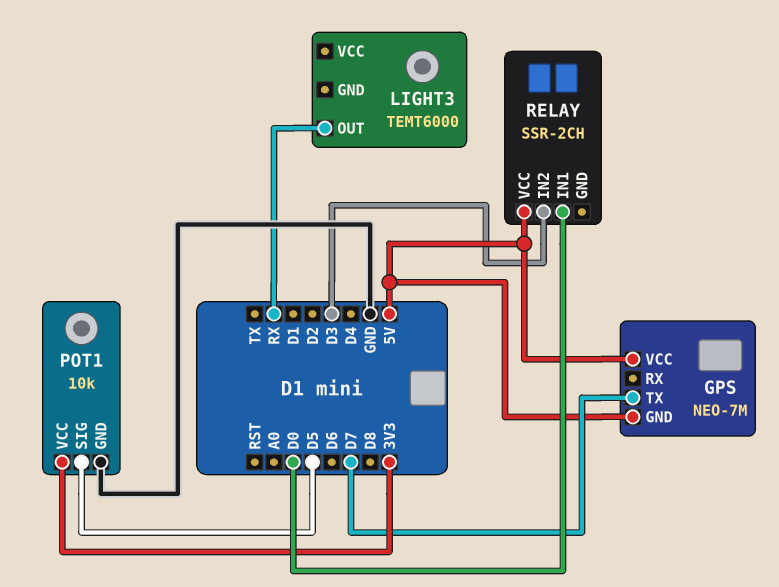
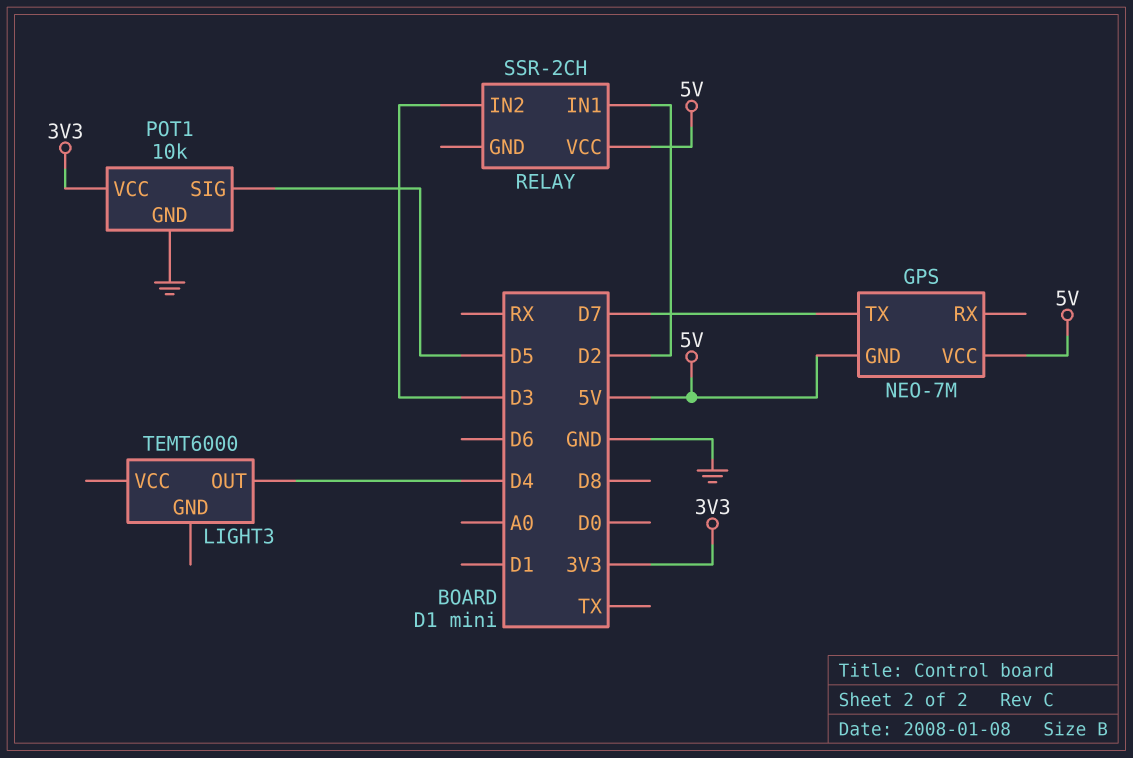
LIGHT3 pin OUT: RX -> D4
RELAY pin IN1: D0 -> D2

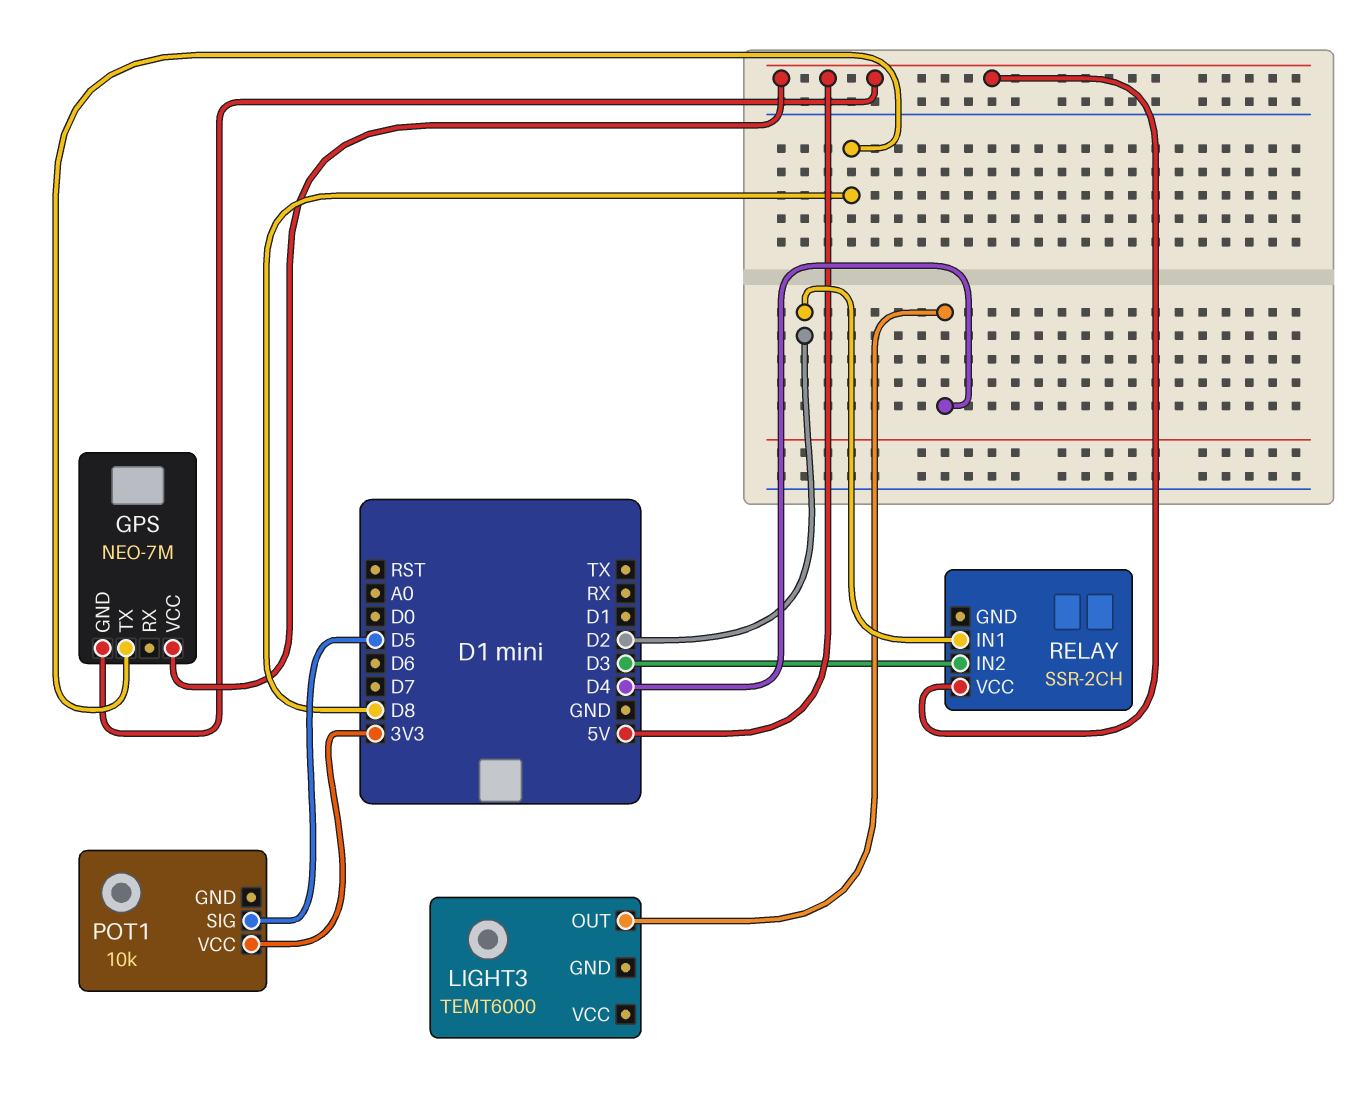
GPS pin TX: D7 -> D8
POT1 pin GND: GND -> none

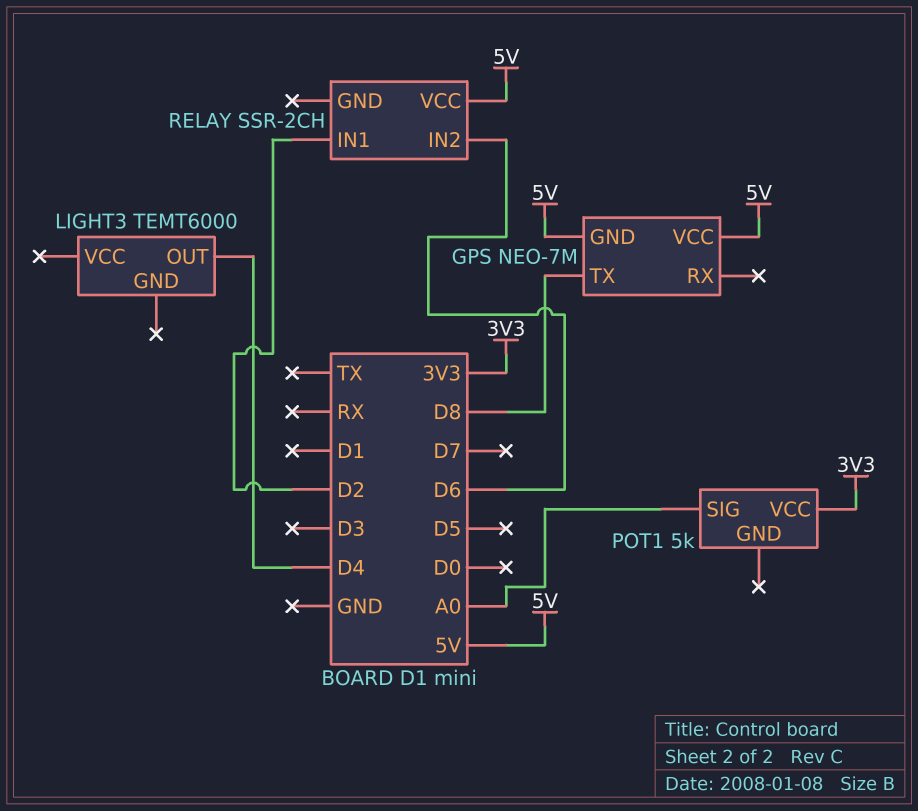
POT1: 10k -> 5k
POT1 pin SIG: D5 -> A0
RELAY pin IN2: D3 -> D6

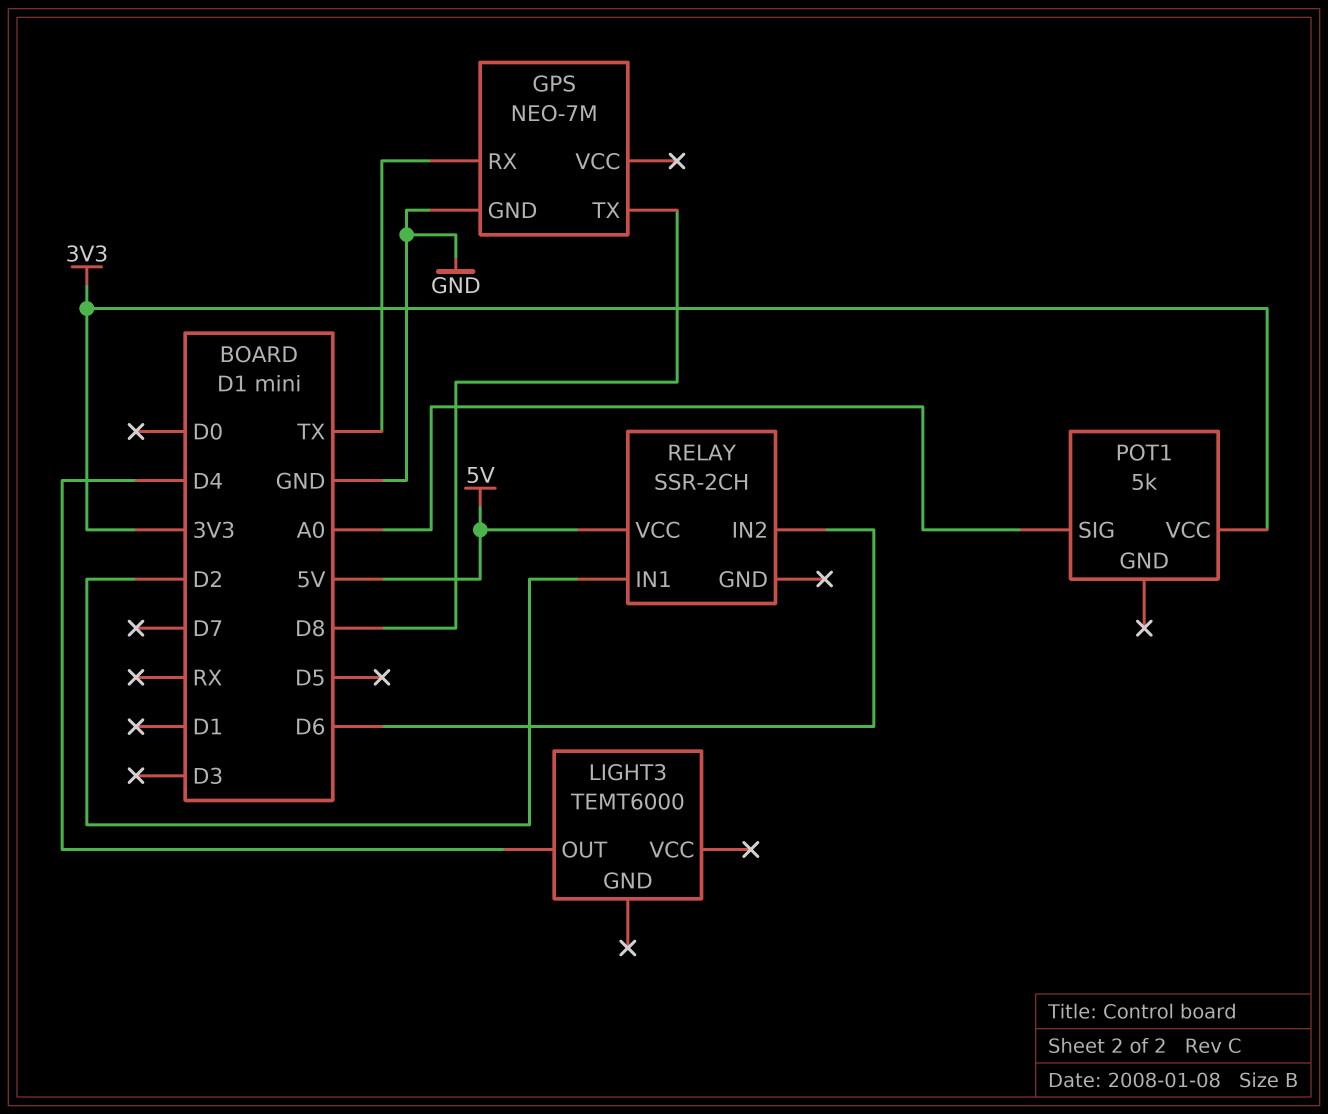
GPS pin GND: 5V -> GND
GPS pin RX: none -> TX
GPS pin VCC: 5V -> none

